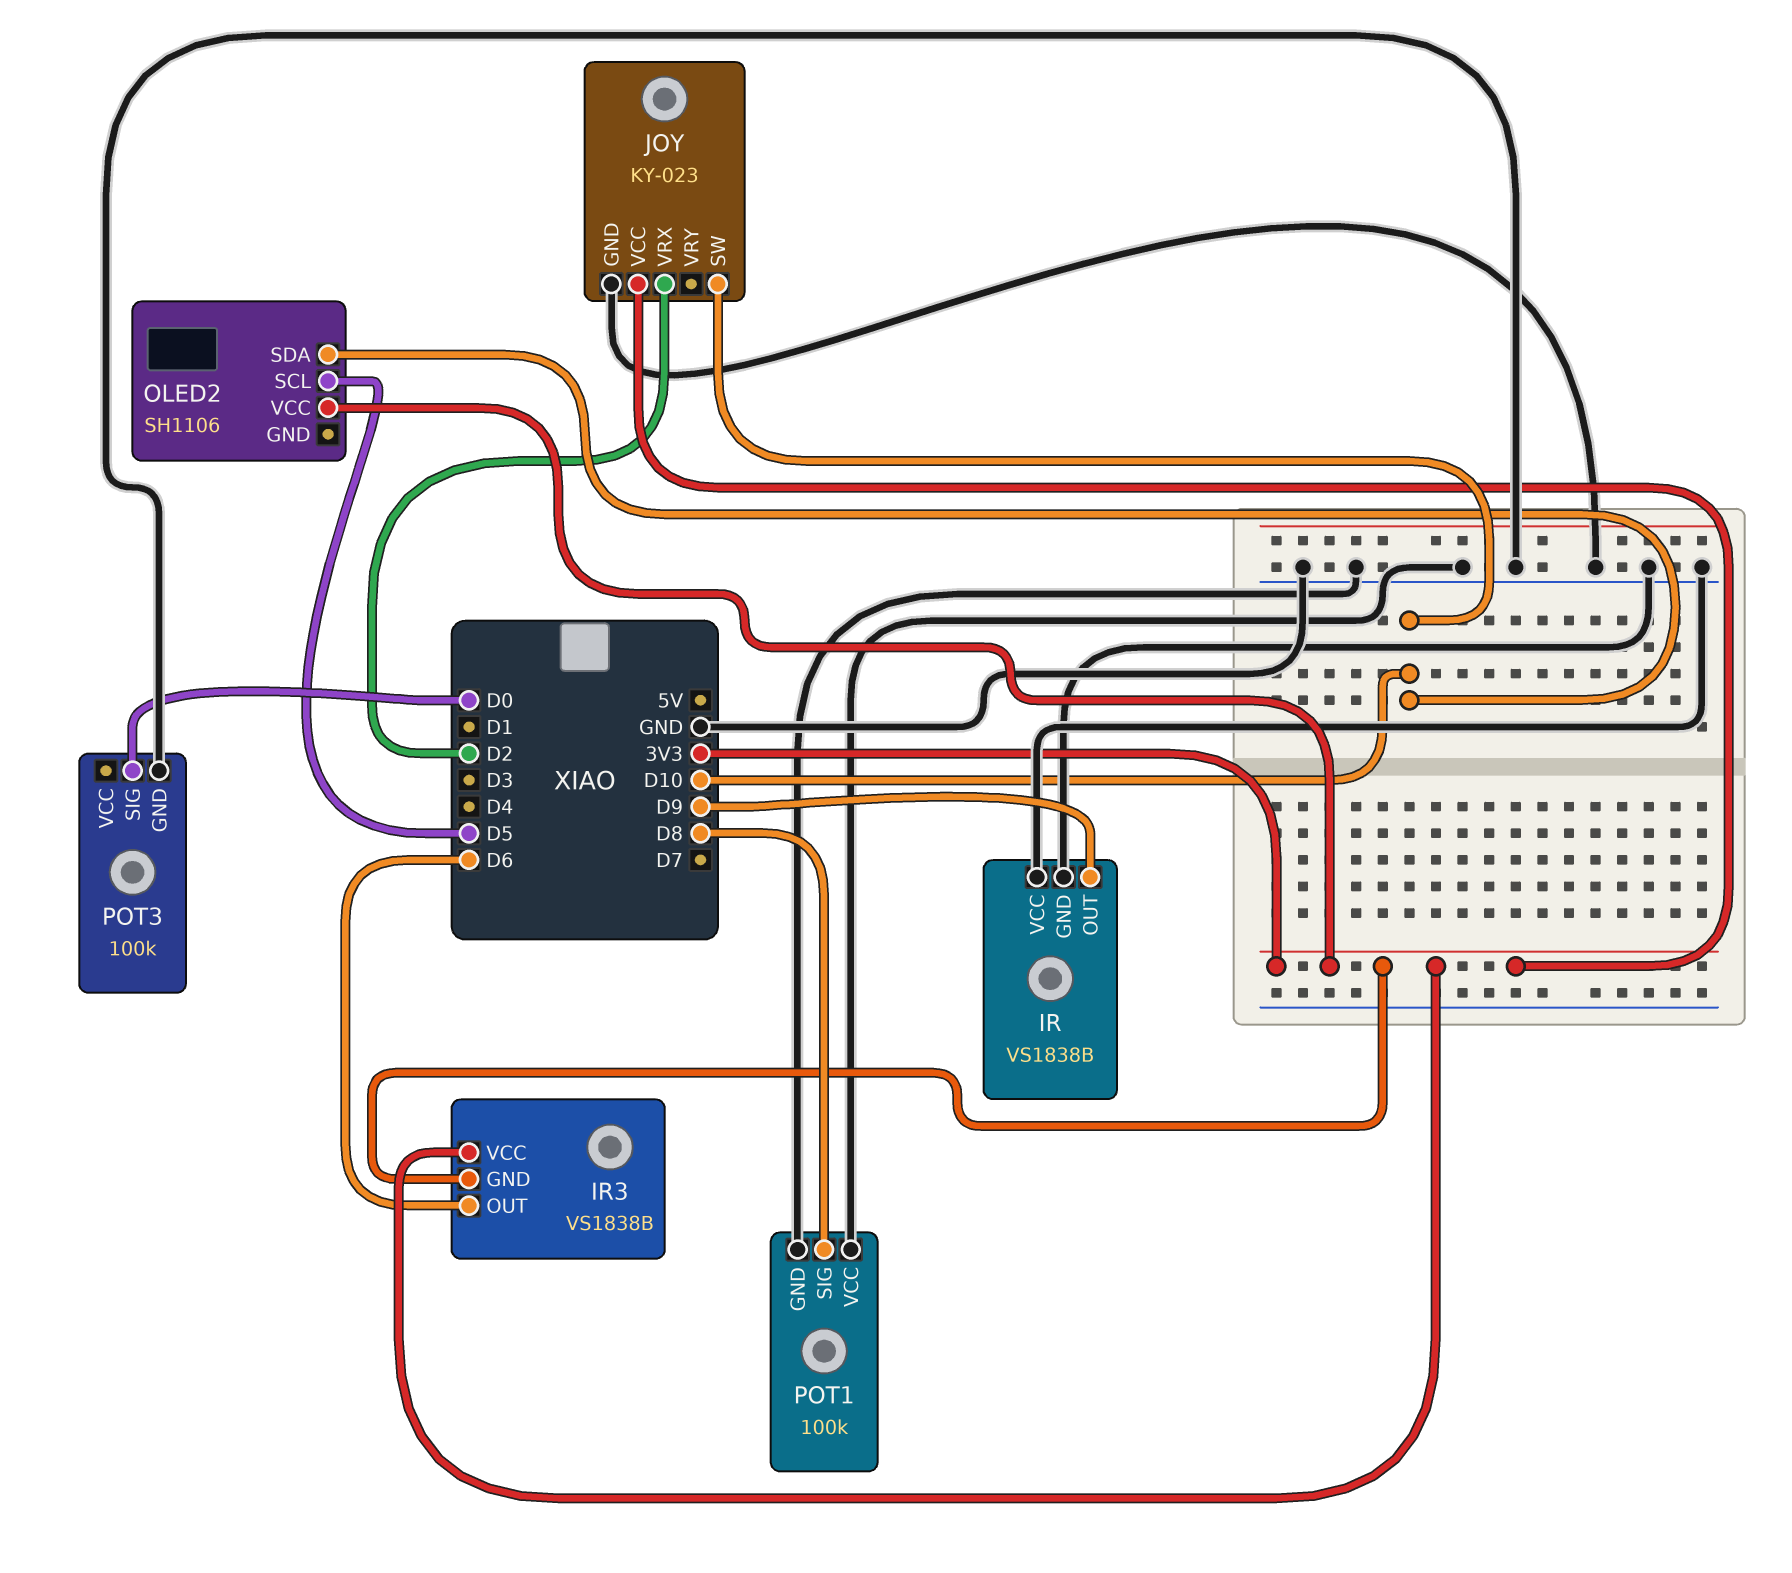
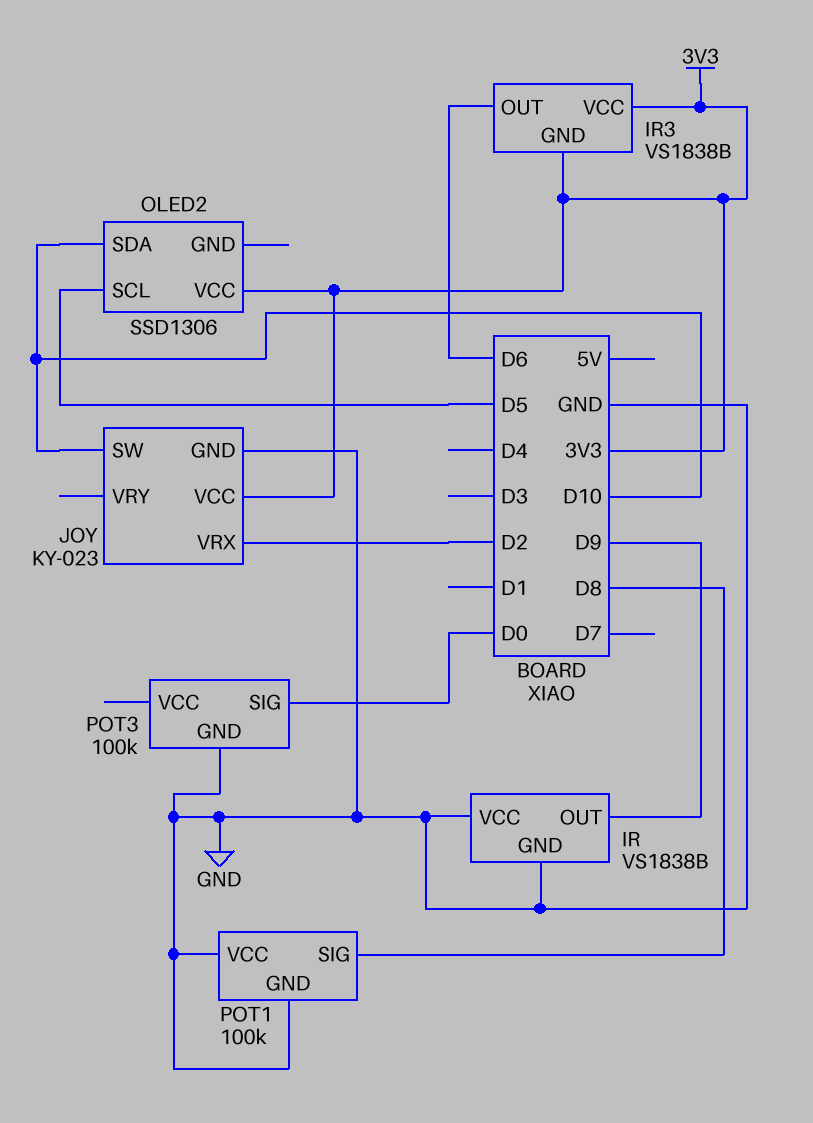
OLED2: SH1106 -> SSD1306

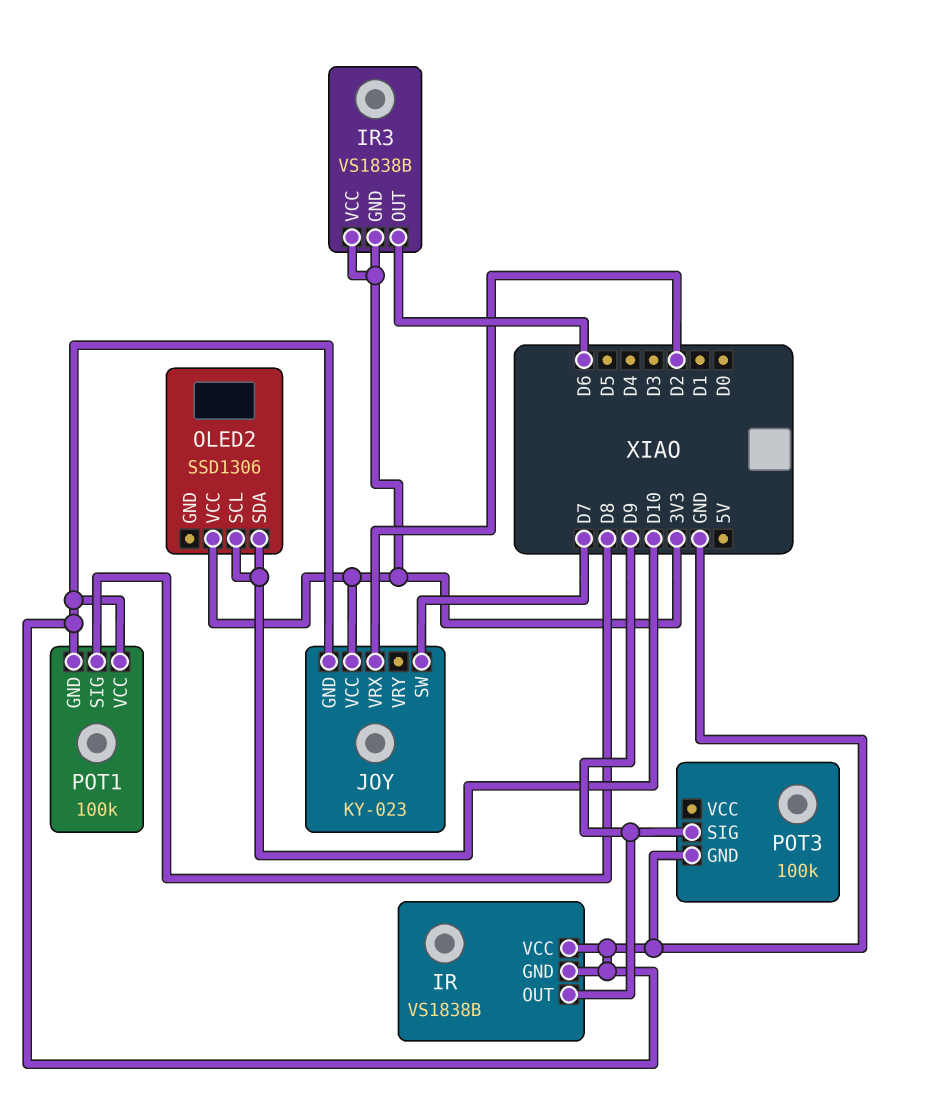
JOY pin SW: D10 -> D7
OLED2 pin SCL: D5 -> D10
POT3 pin SIG: D0 -> D9

